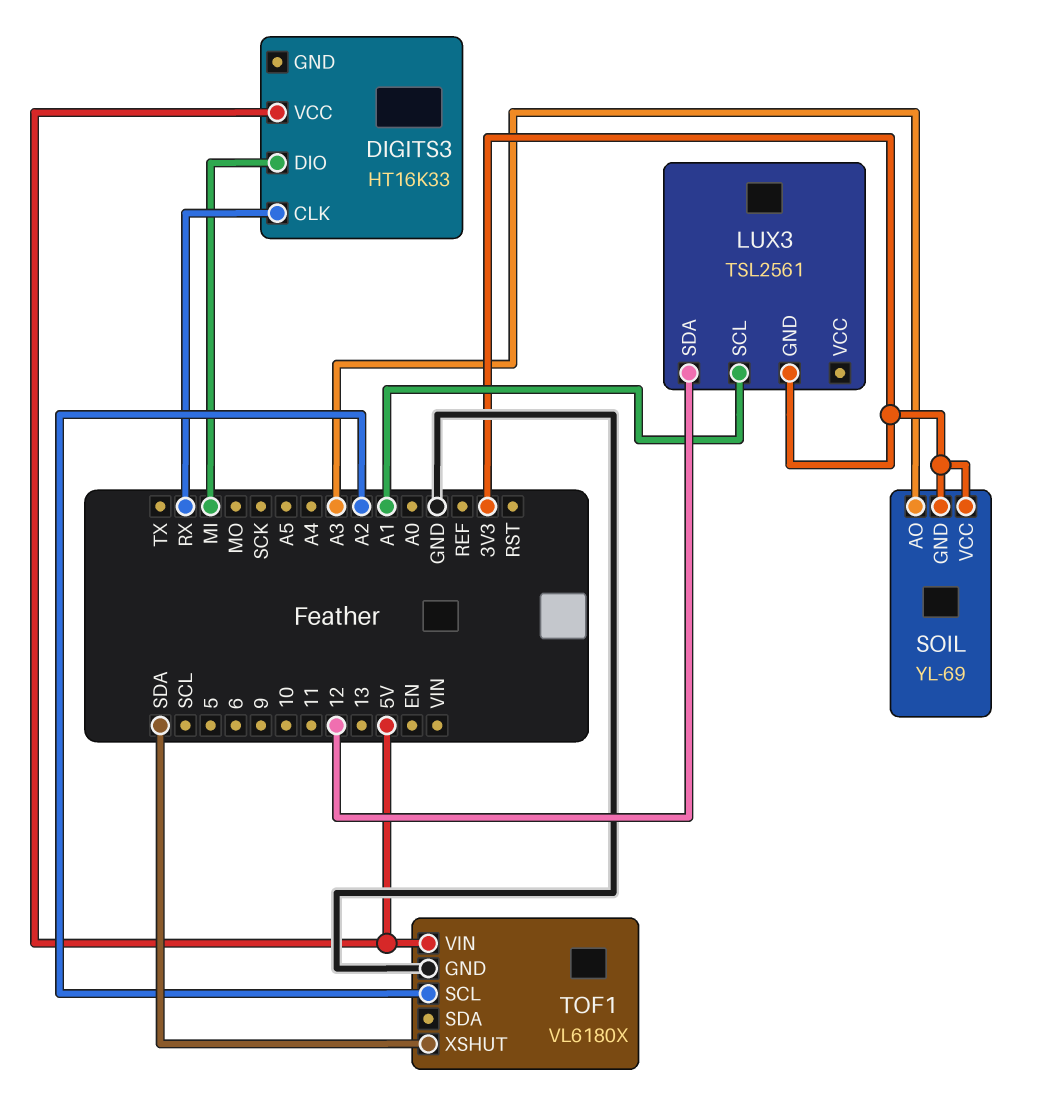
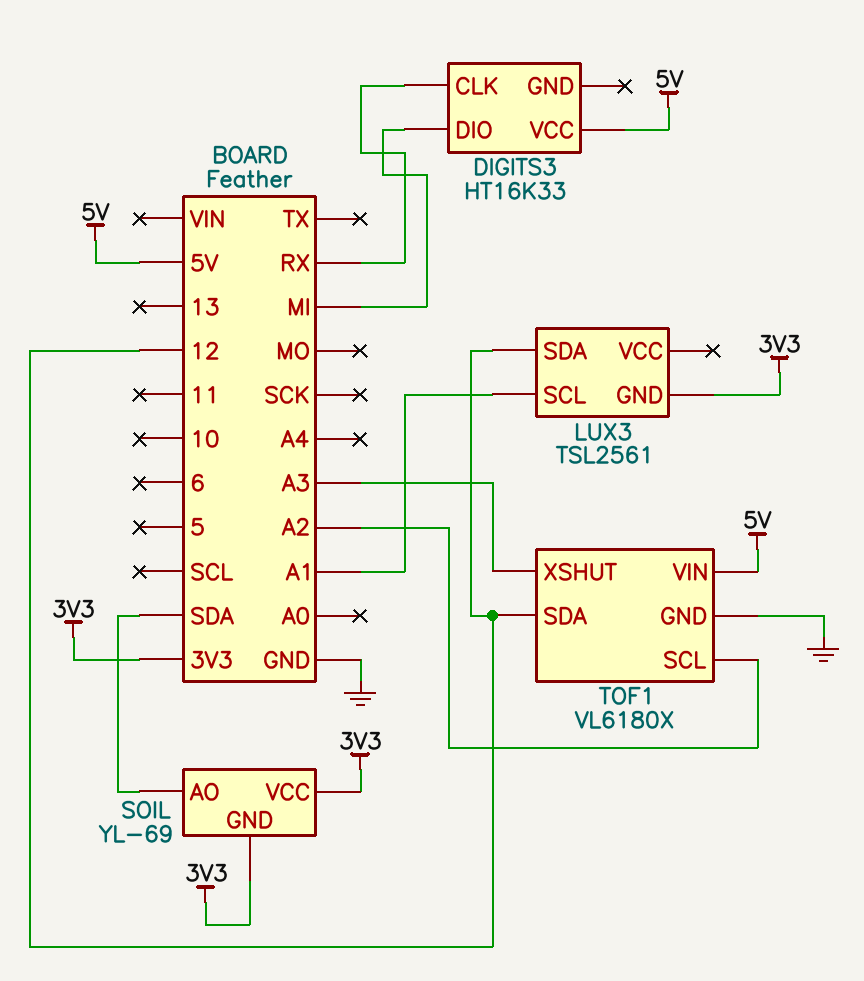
SOIL pin AO: A3 -> SDA
TOF1 pin SDA: none -> 12
TOF1 pin XSHUT: SDA -> A3

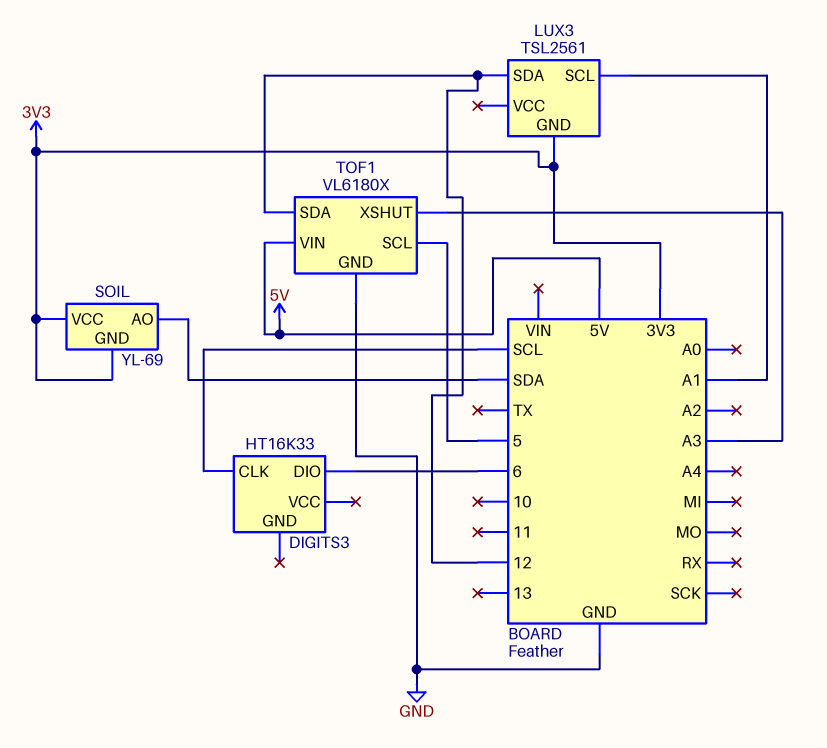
DIGITS3 pin CLK: RX -> SCL
DIGITS3 pin DIO: MI -> 6
DIGITS3 pin VCC: 5V -> none
TOF1 pin SCL: A2 -> 5

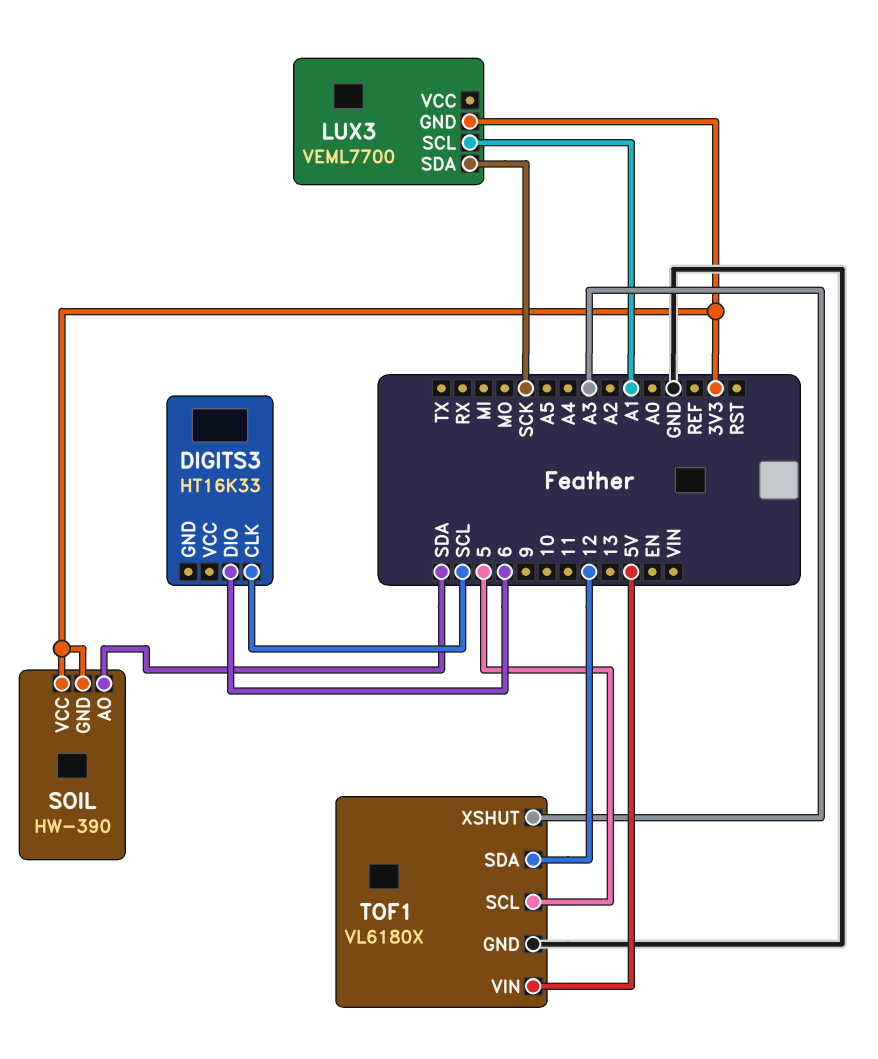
LUX3: TSL2561 -> VEML7700
LUX3 pin SDA: 12 -> SCK
SOIL: YL-69 -> HW-390

